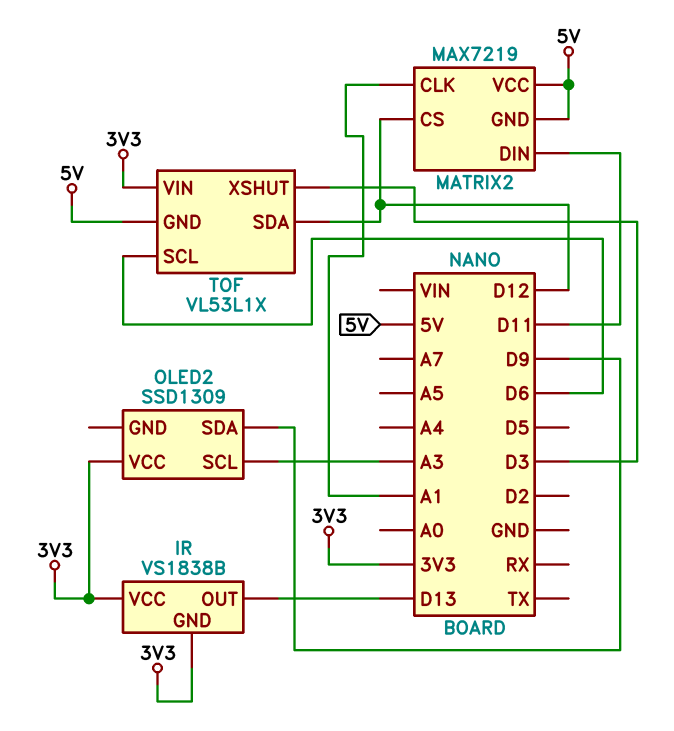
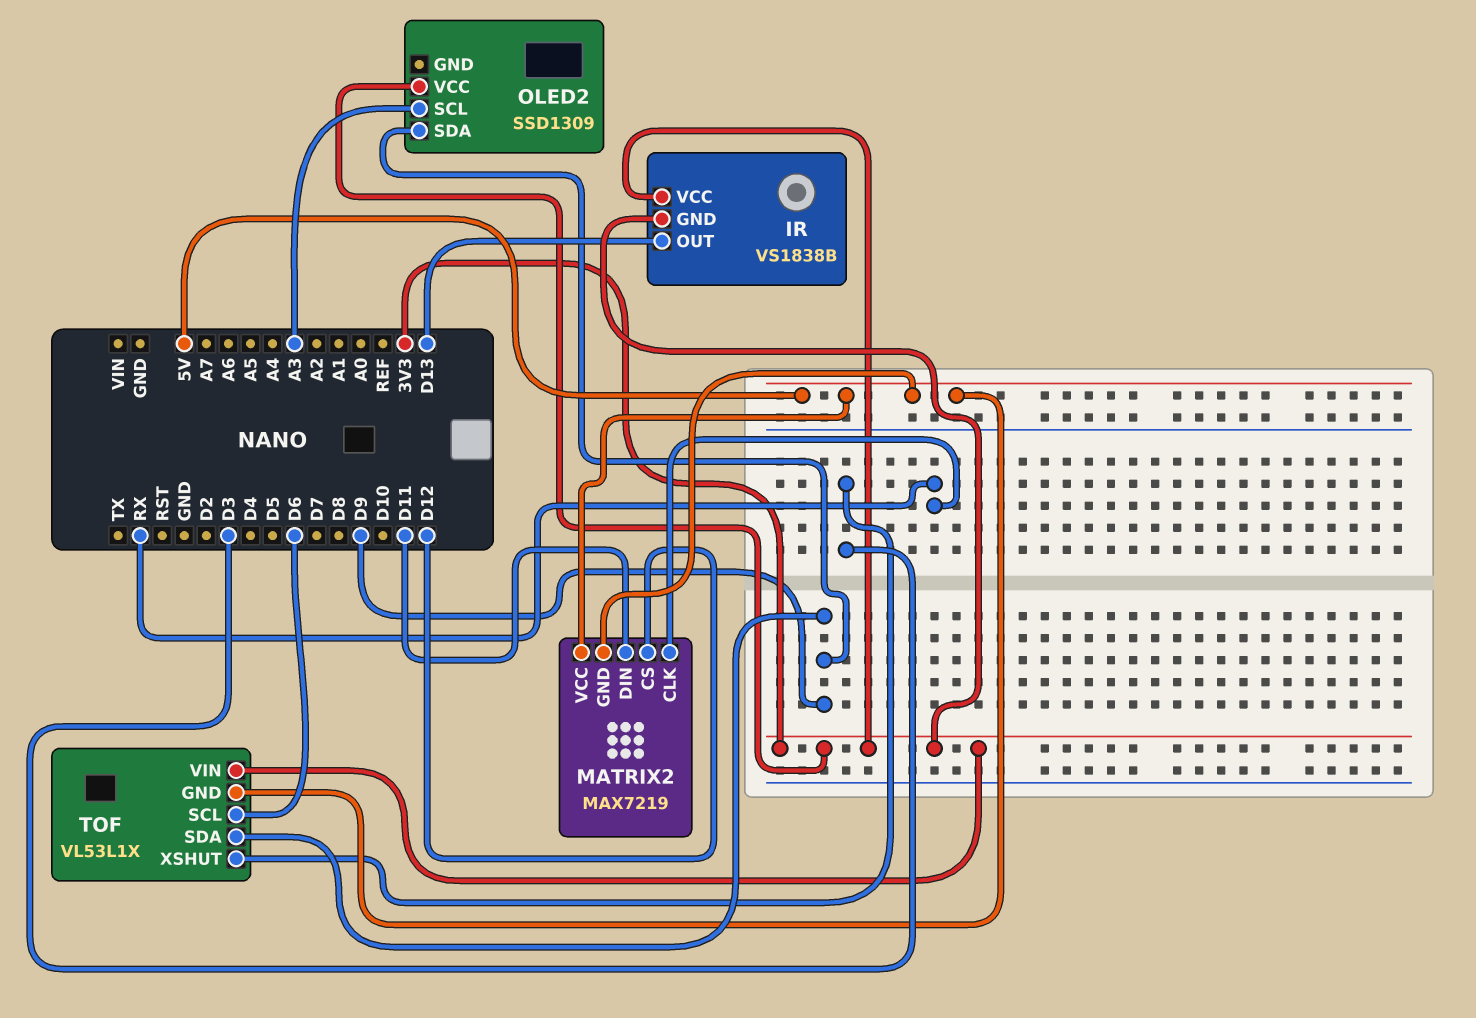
MATRIX2 pin CLK: A1 -> RX
TOF pin SDA: D12 -> D9

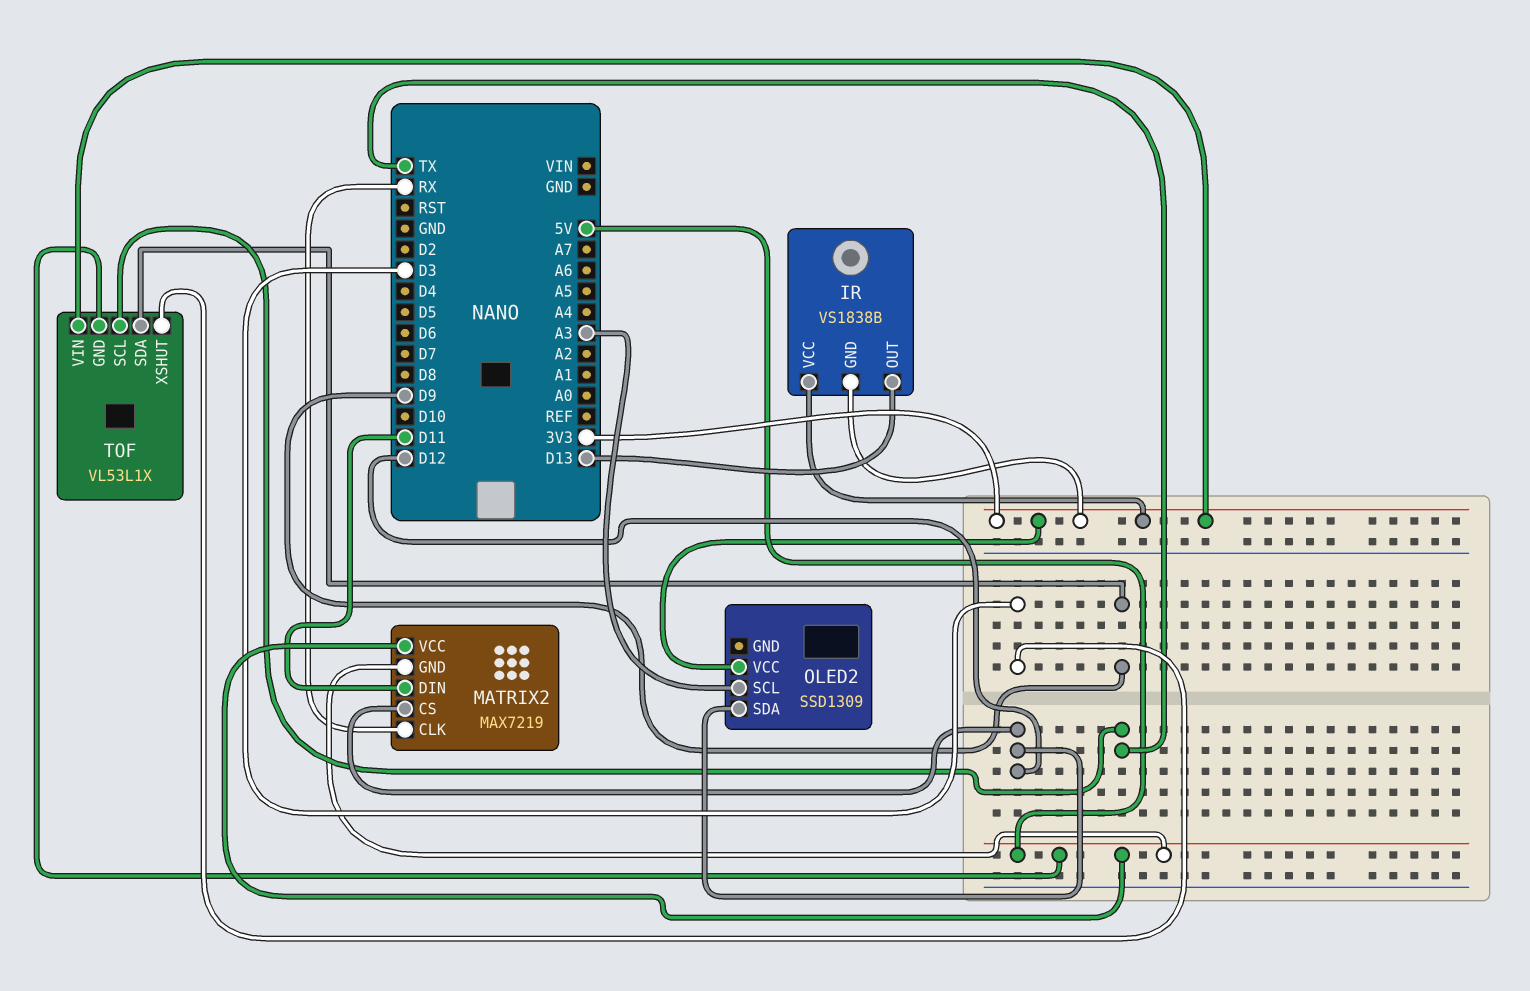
OLED2 pin SDA: D9 -> D12
TOF pin SCL: D6 -> TX

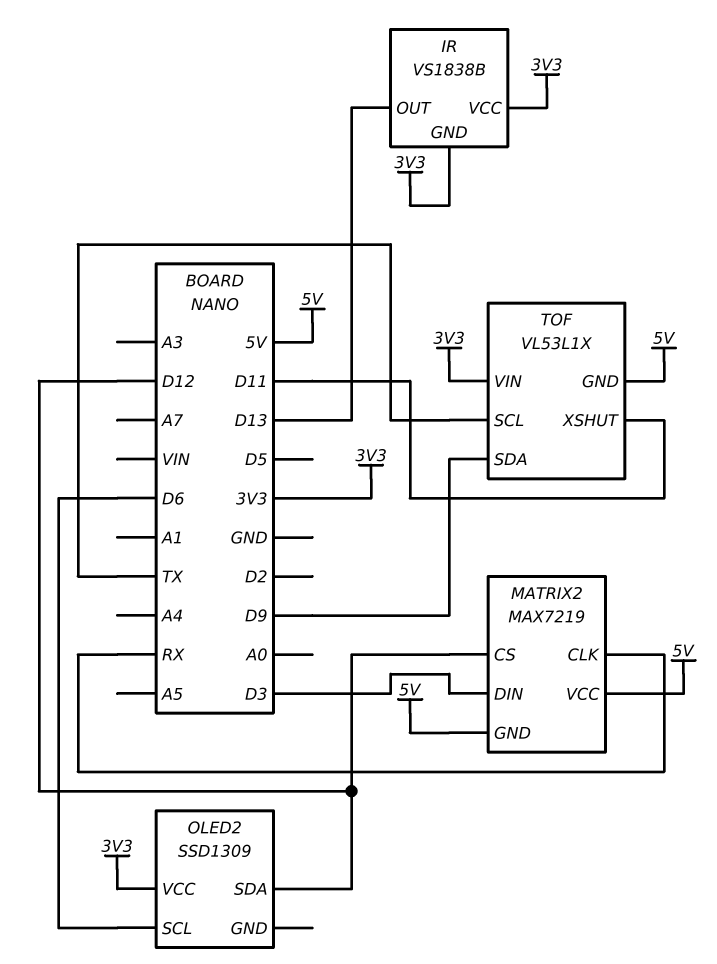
MATRIX2 pin DIN: D11 -> D3
OLED2 pin SCL: A3 -> D6
TOF pin XSHUT: D3 -> D11

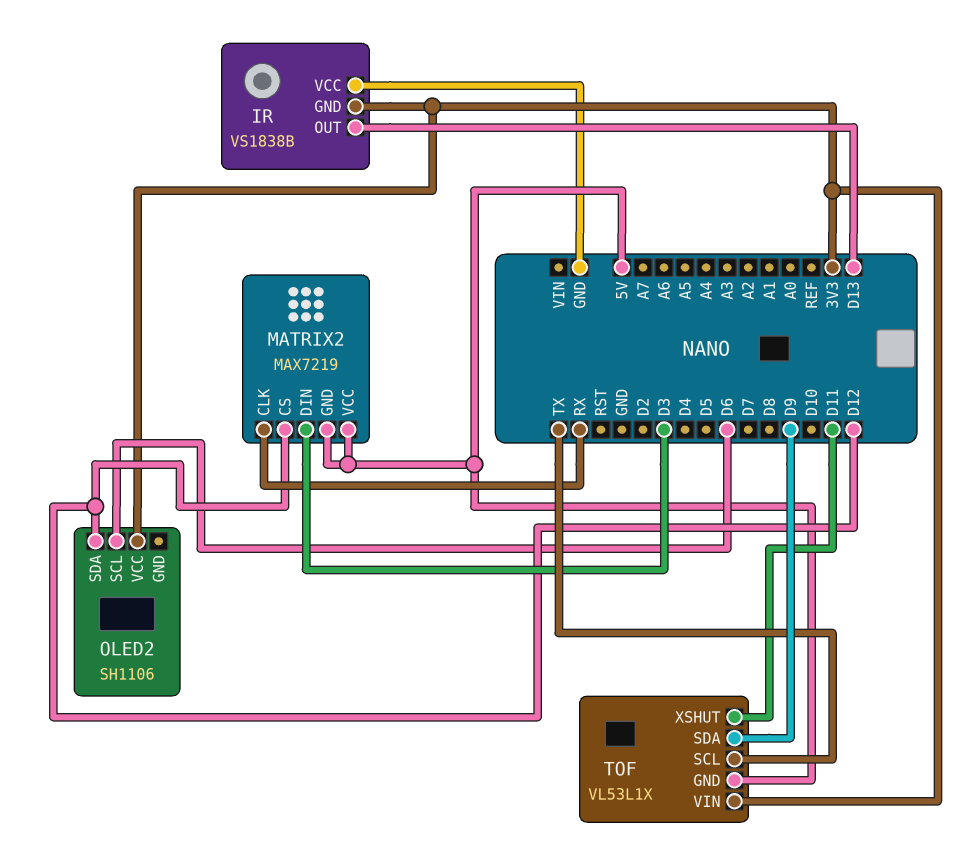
IR pin VCC: 3V3 -> GND
OLED2: SSD1309 -> SH1106

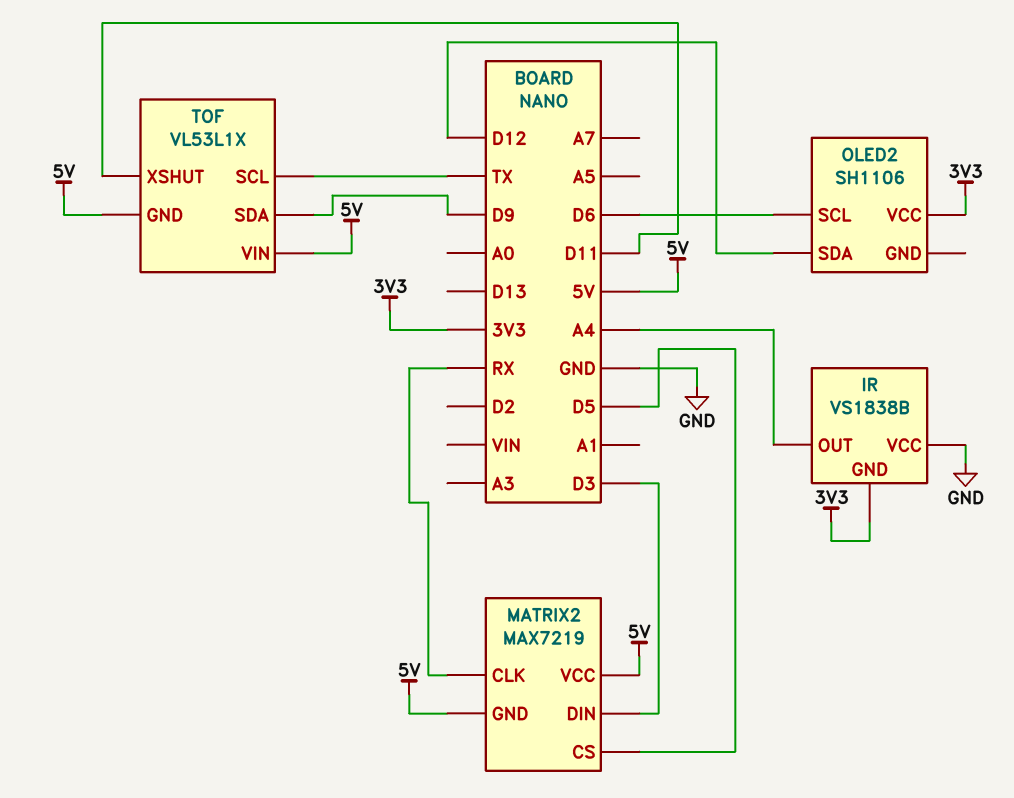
IR pin OUT: D13 -> A4
MATRIX2 pin CS: D12 -> D5
TOF pin VIN: 3V3 -> 5V

